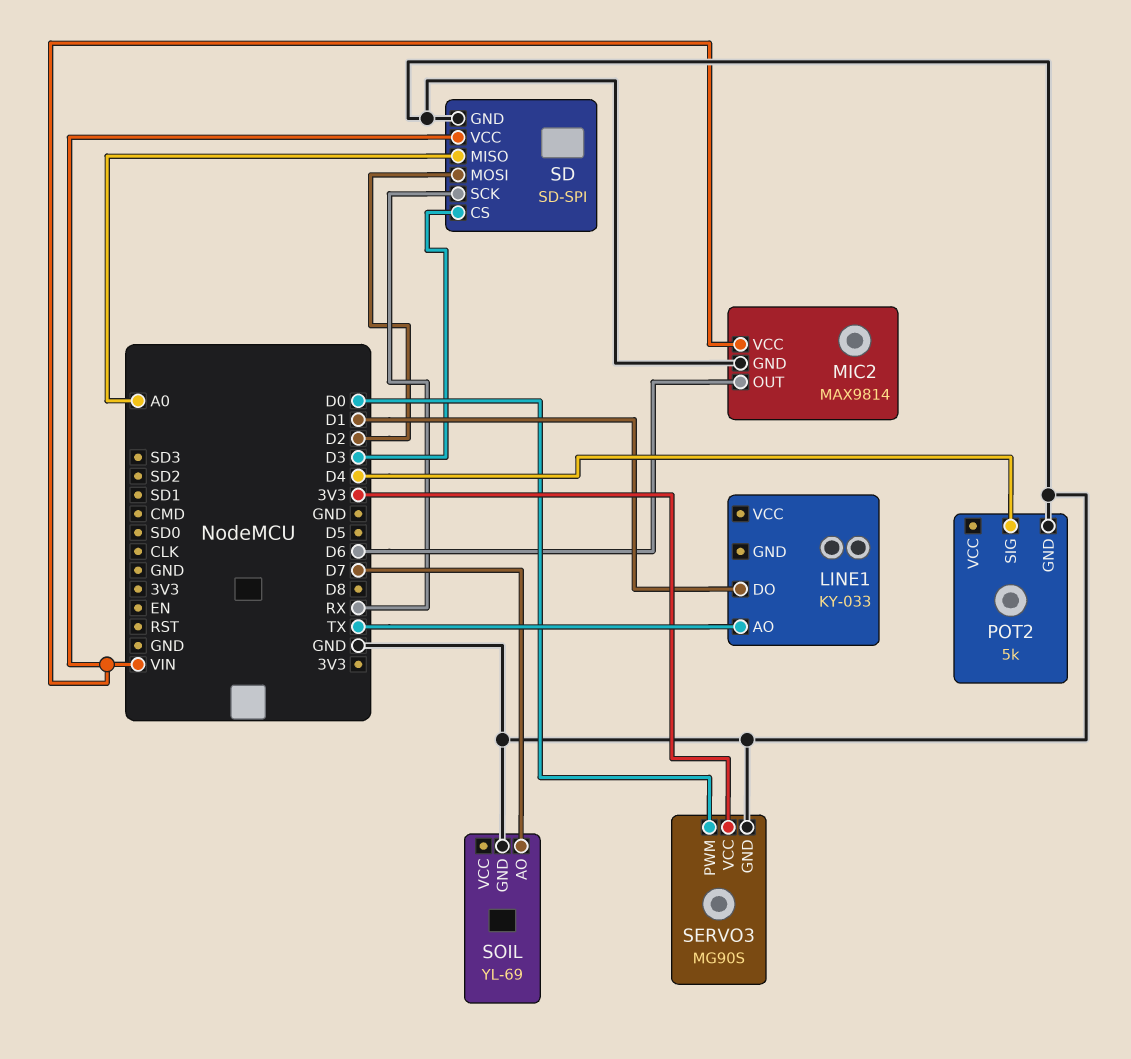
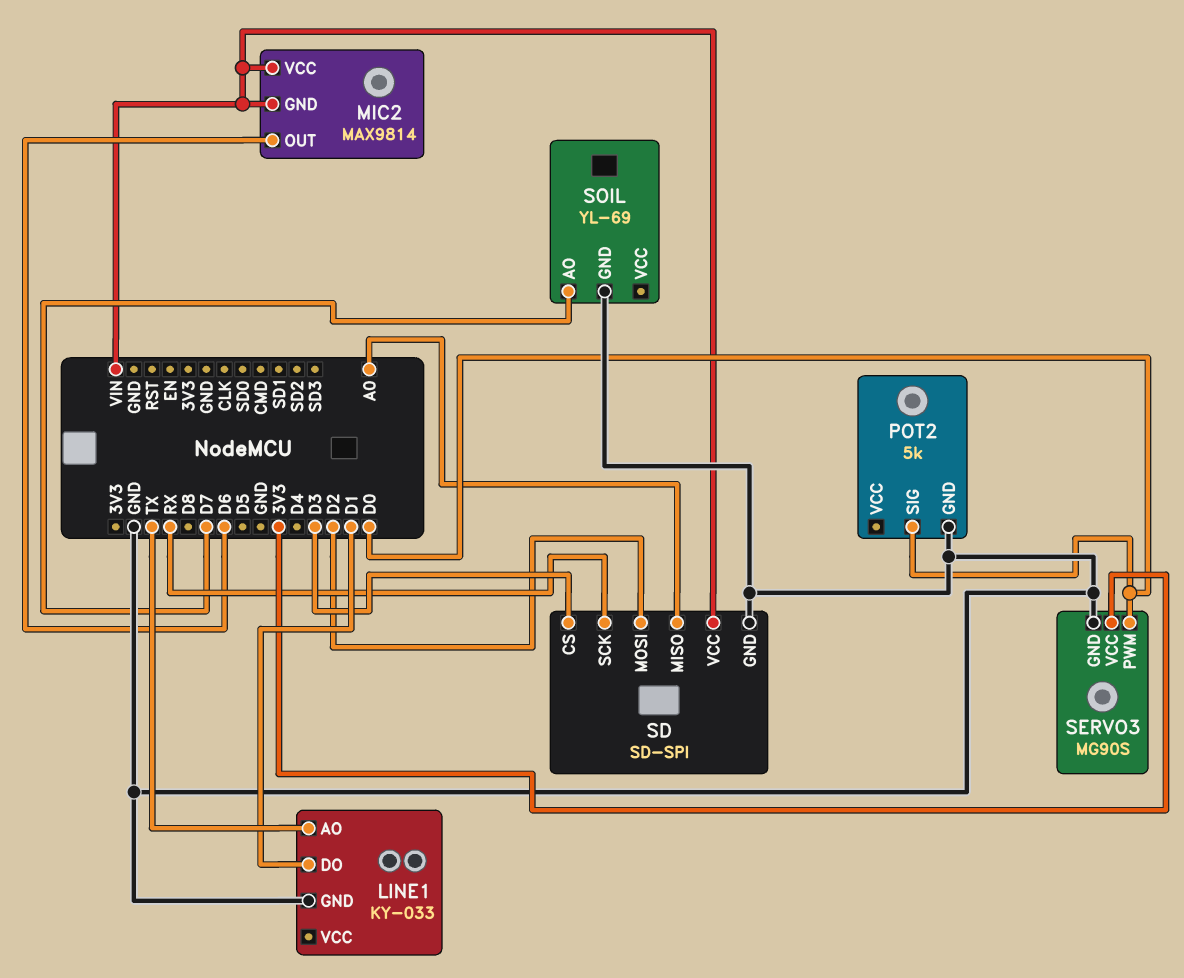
LINE1 pin GND: none -> GND
MIC2 pin GND: GND -> VIN
POT2 pin SIG: D4 -> D0

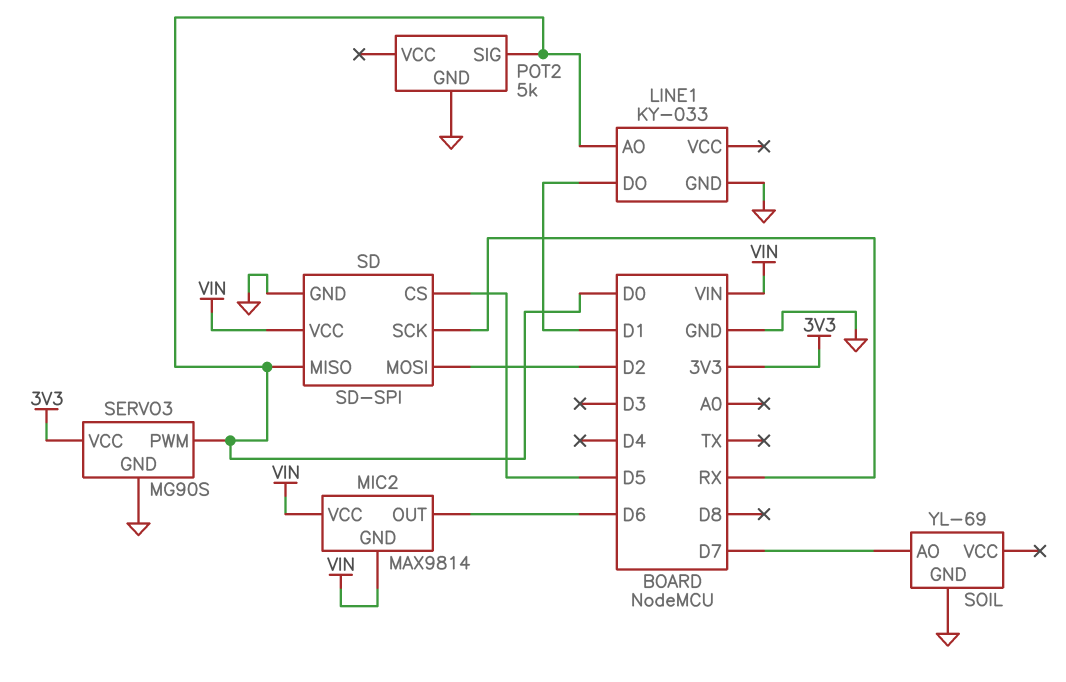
LINE1 pin AO: TX -> D0
SD pin CS: D3 -> D5
SD pin MISO: A0 -> D0

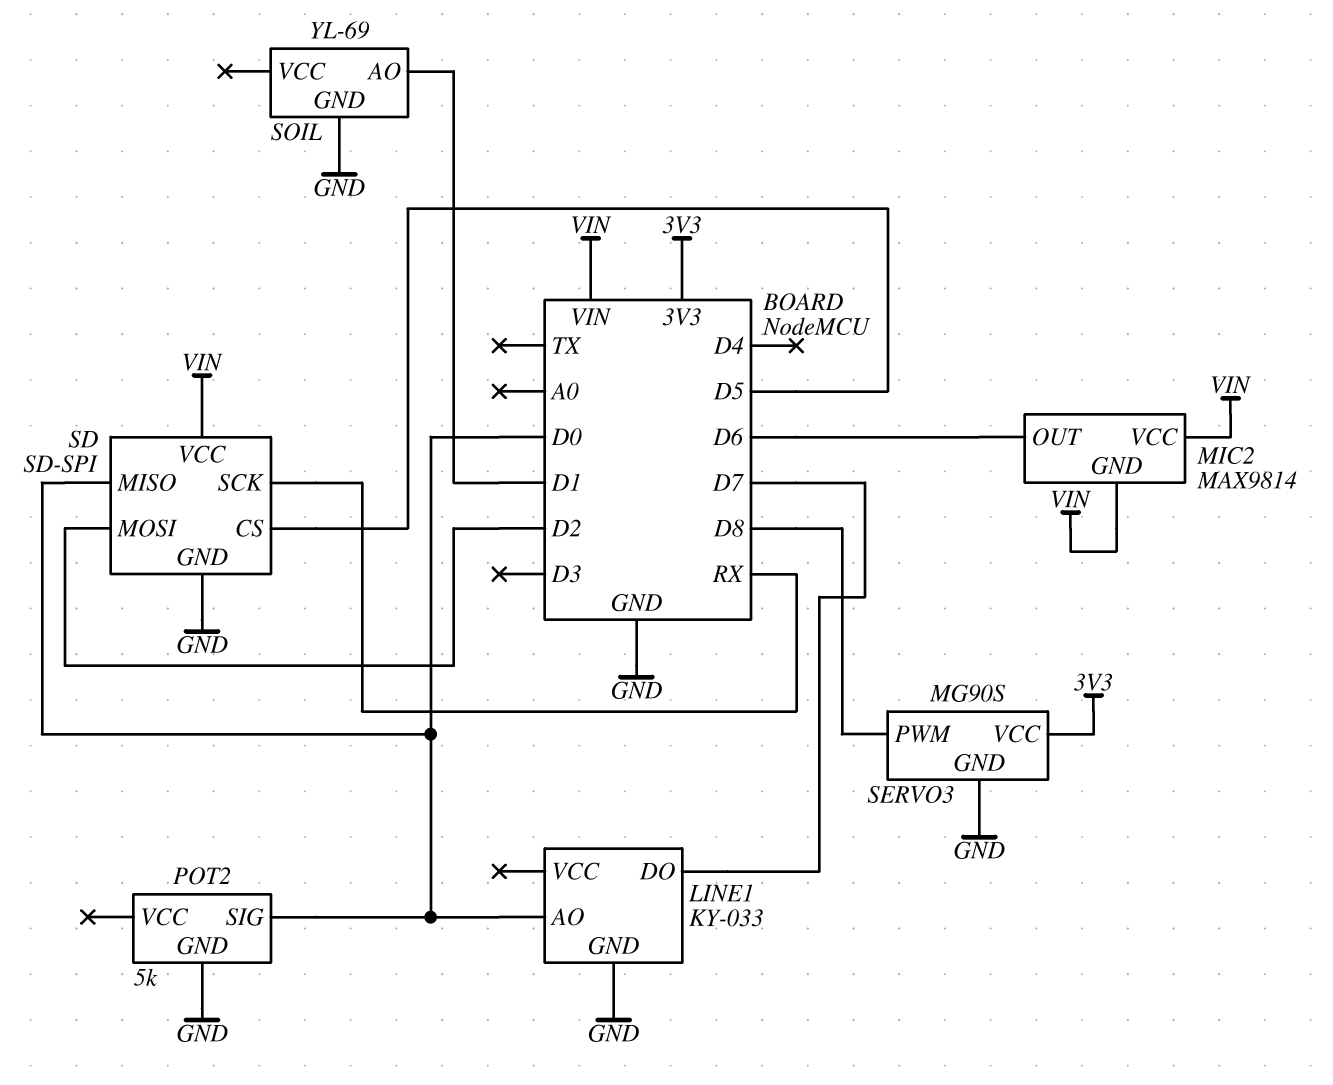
LINE1 pin DO: D1 -> D7
SERVO3 pin PWM: D0 -> D8
SOIL pin AO: D7 -> D1

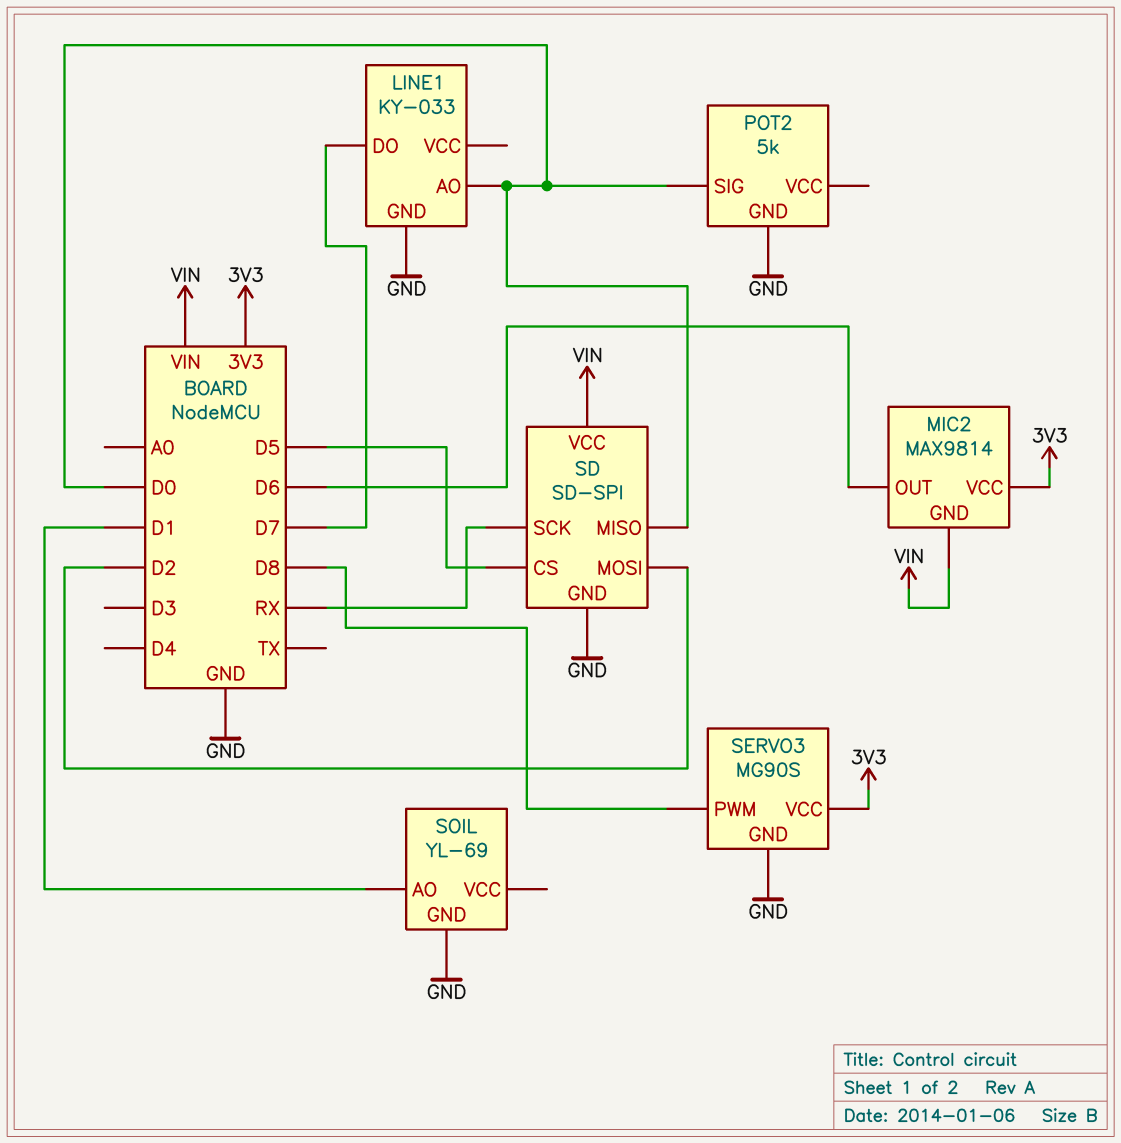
MIC2 pin VCC: VIN -> 3V3

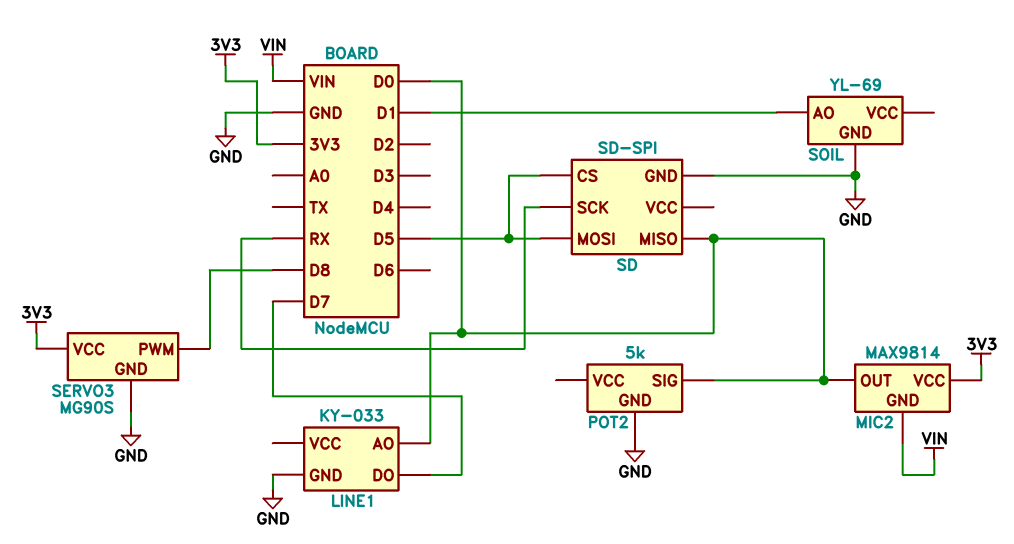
MIC2 pin OUT: D6 -> D0
SD pin MOSI: D2 -> D5
SD pin VCC: VIN -> none

